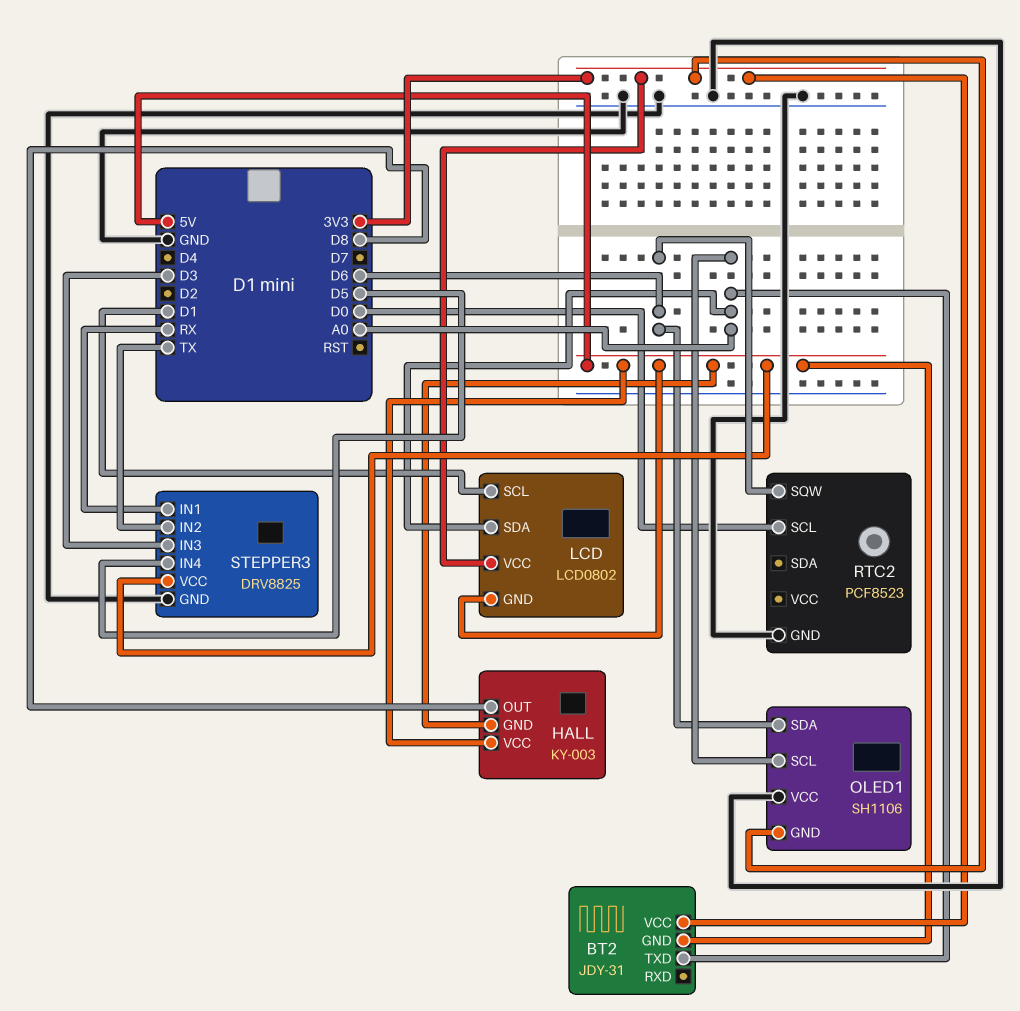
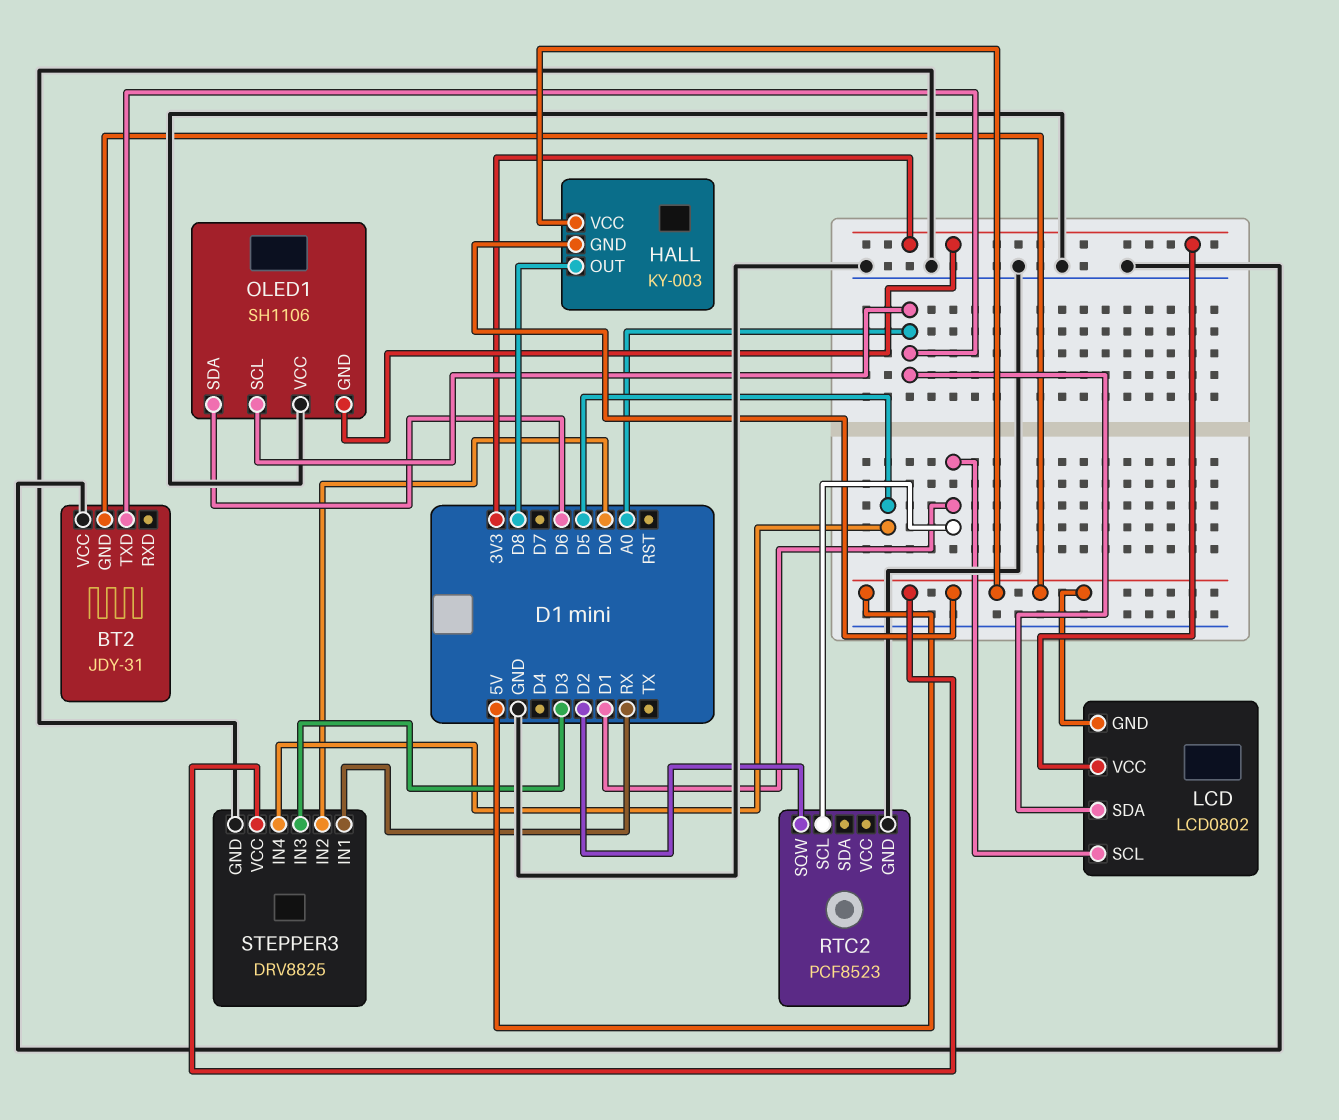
BT2 pin VCC: 3V3 -> GND
RTC2 pin SCL: D0 -> D1
RTC2 pin SQW: D6 -> D2
STEPPER3 pin IN2: TX -> D0

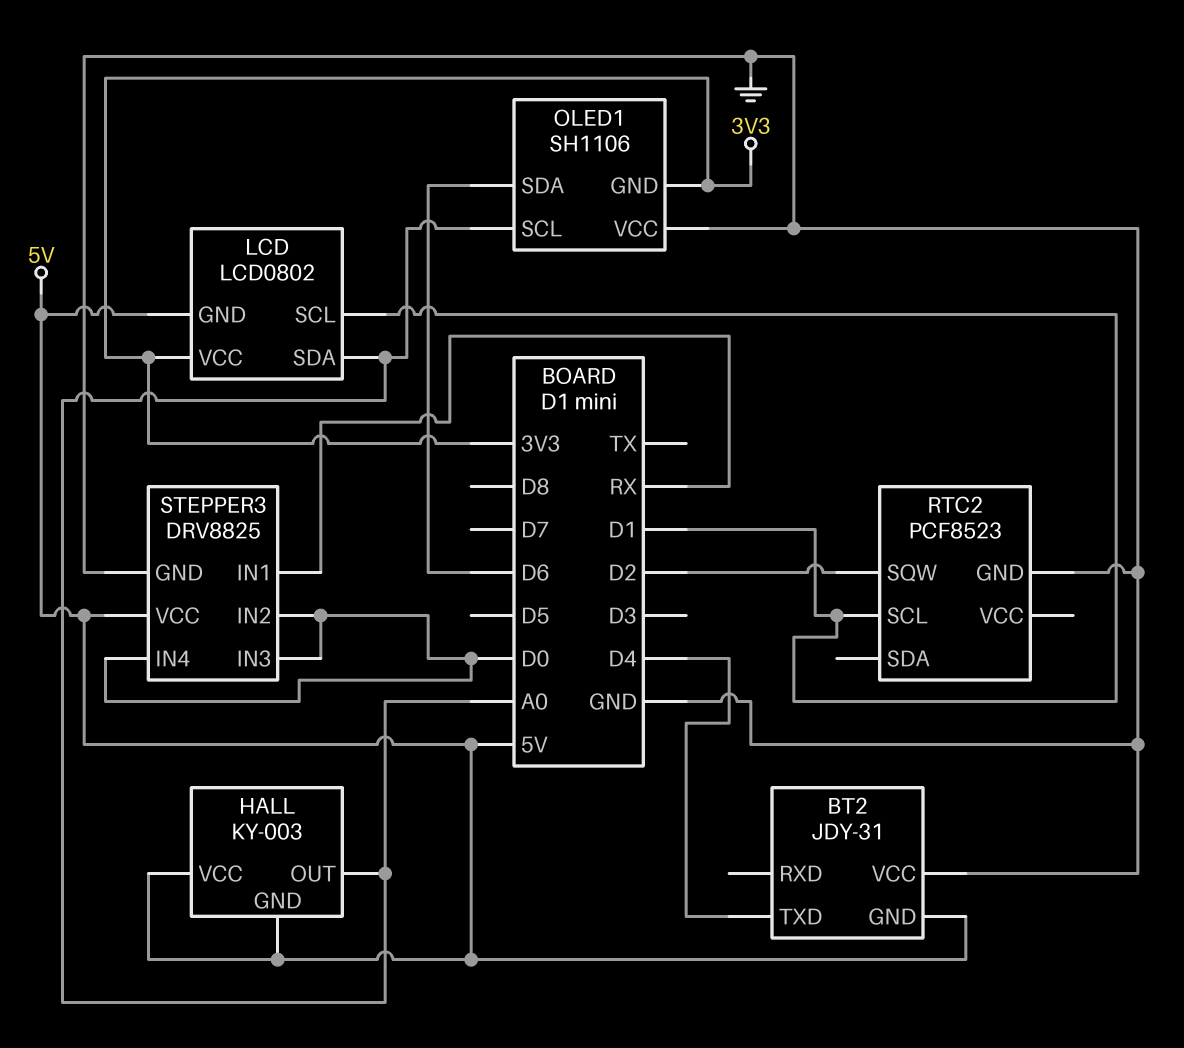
BT2 pin TXD: A0 -> D4
HALL pin OUT: D8 -> A0
STEPPER3 pin IN3: D3 -> D0
STEPPER3 pin IN4: D5 -> D0

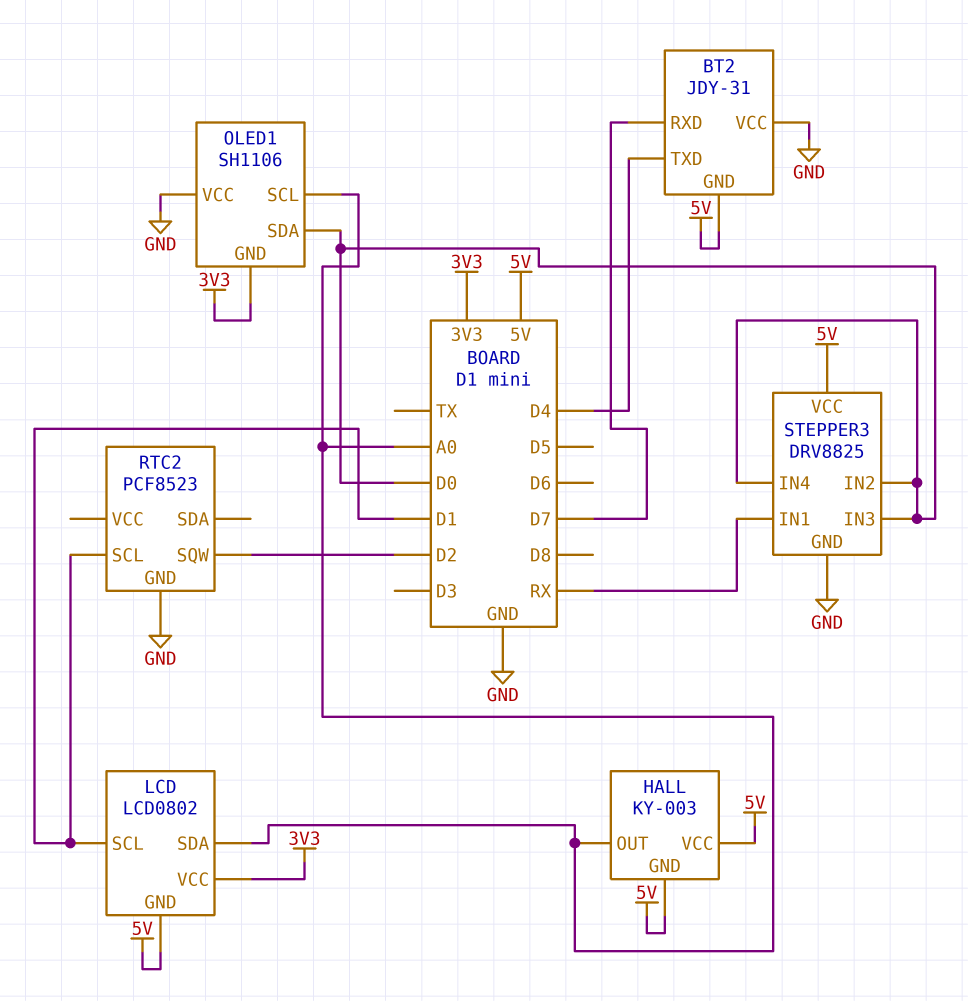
BT2 pin RXD: none -> D7
OLED1 pin SDA: D6 -> D0

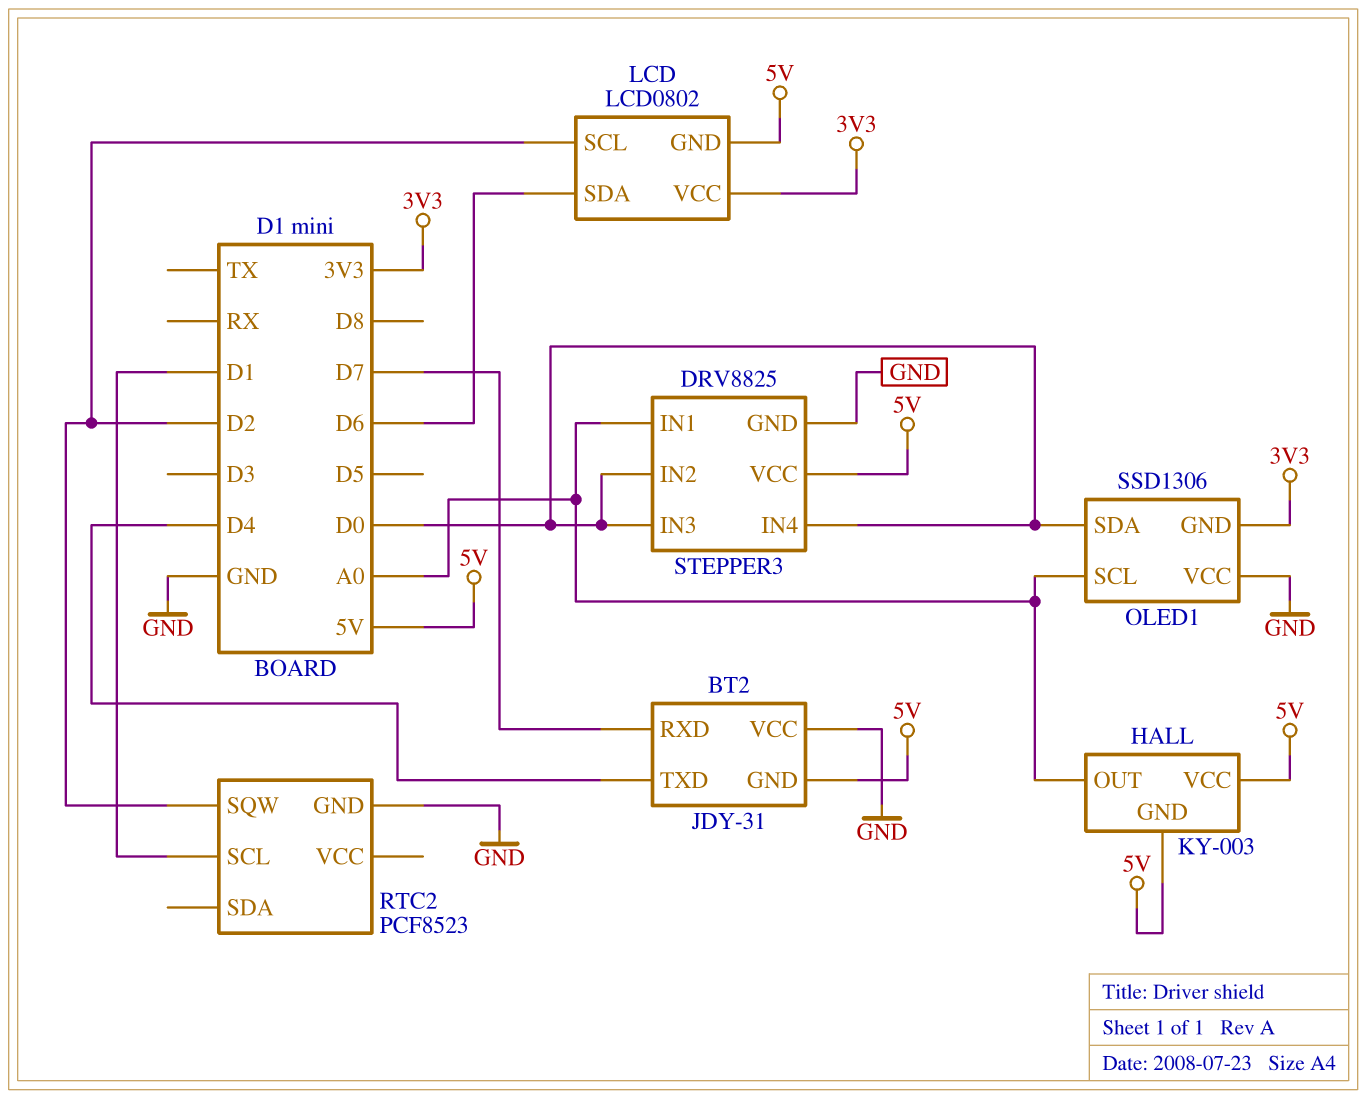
LCD pin SCL: D1 -> D2
LCD pin SDA: A0 -> D6
OLED1: SH1106 -> SSD1306
STEPPER3 pin IN1: RX -> A0

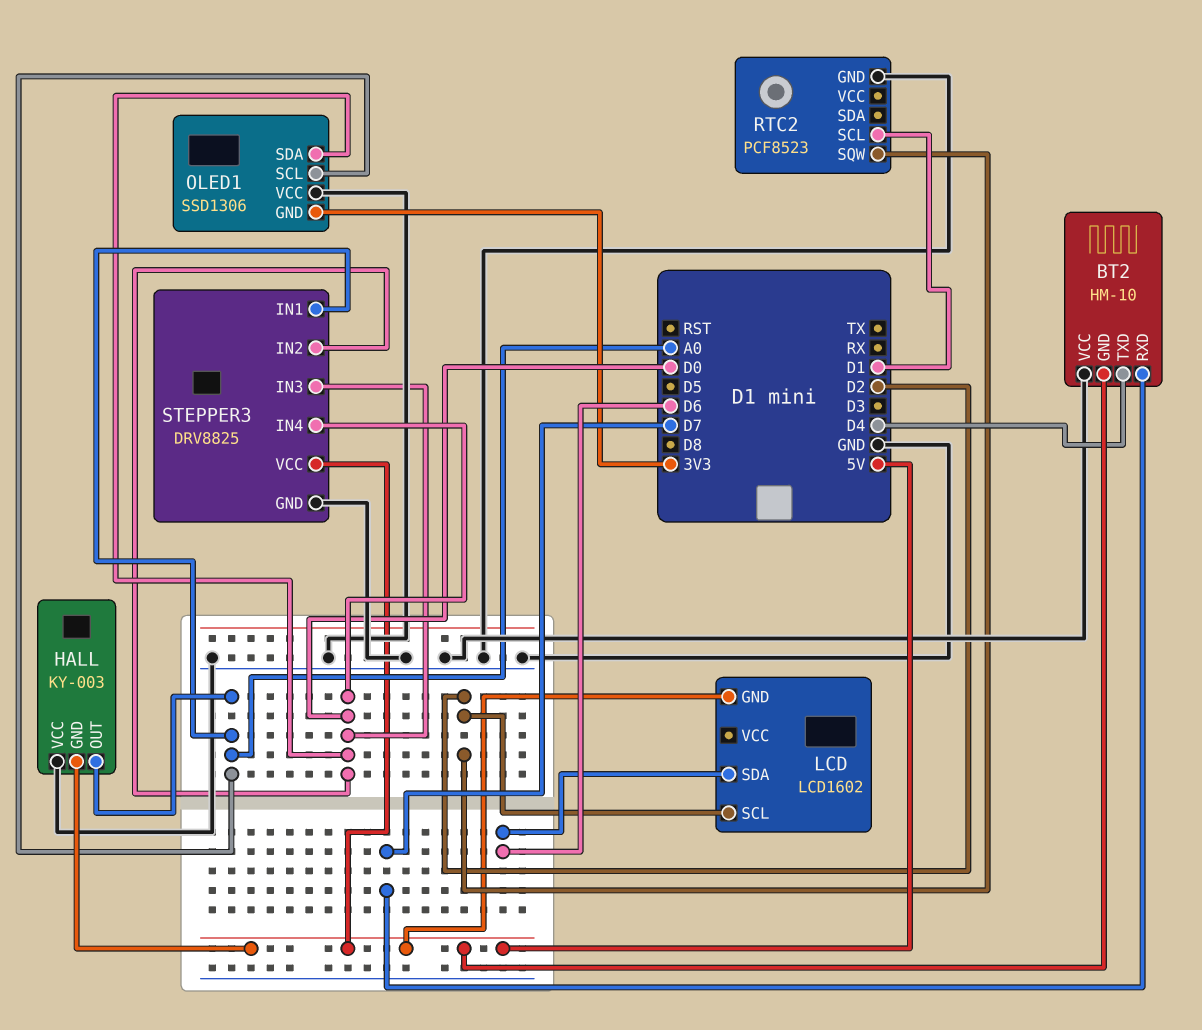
BT2: JDY-31 -> HM-10
HALL pin VCC: 5V -> GND
LCD: LCD0802 -> LCD1602
LCD pin VCC: 3V3 -> none

